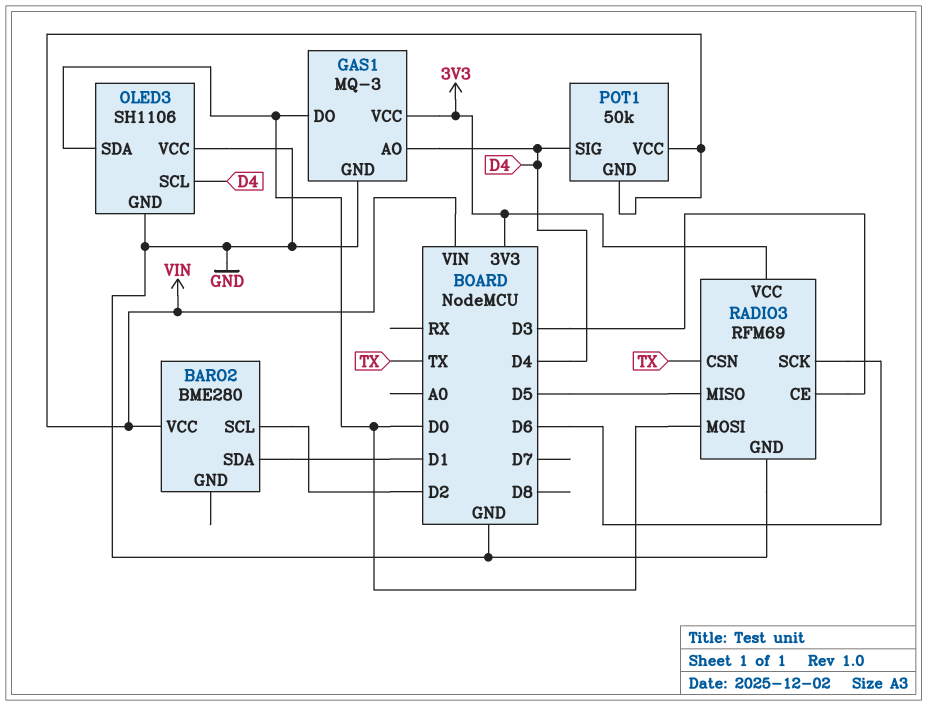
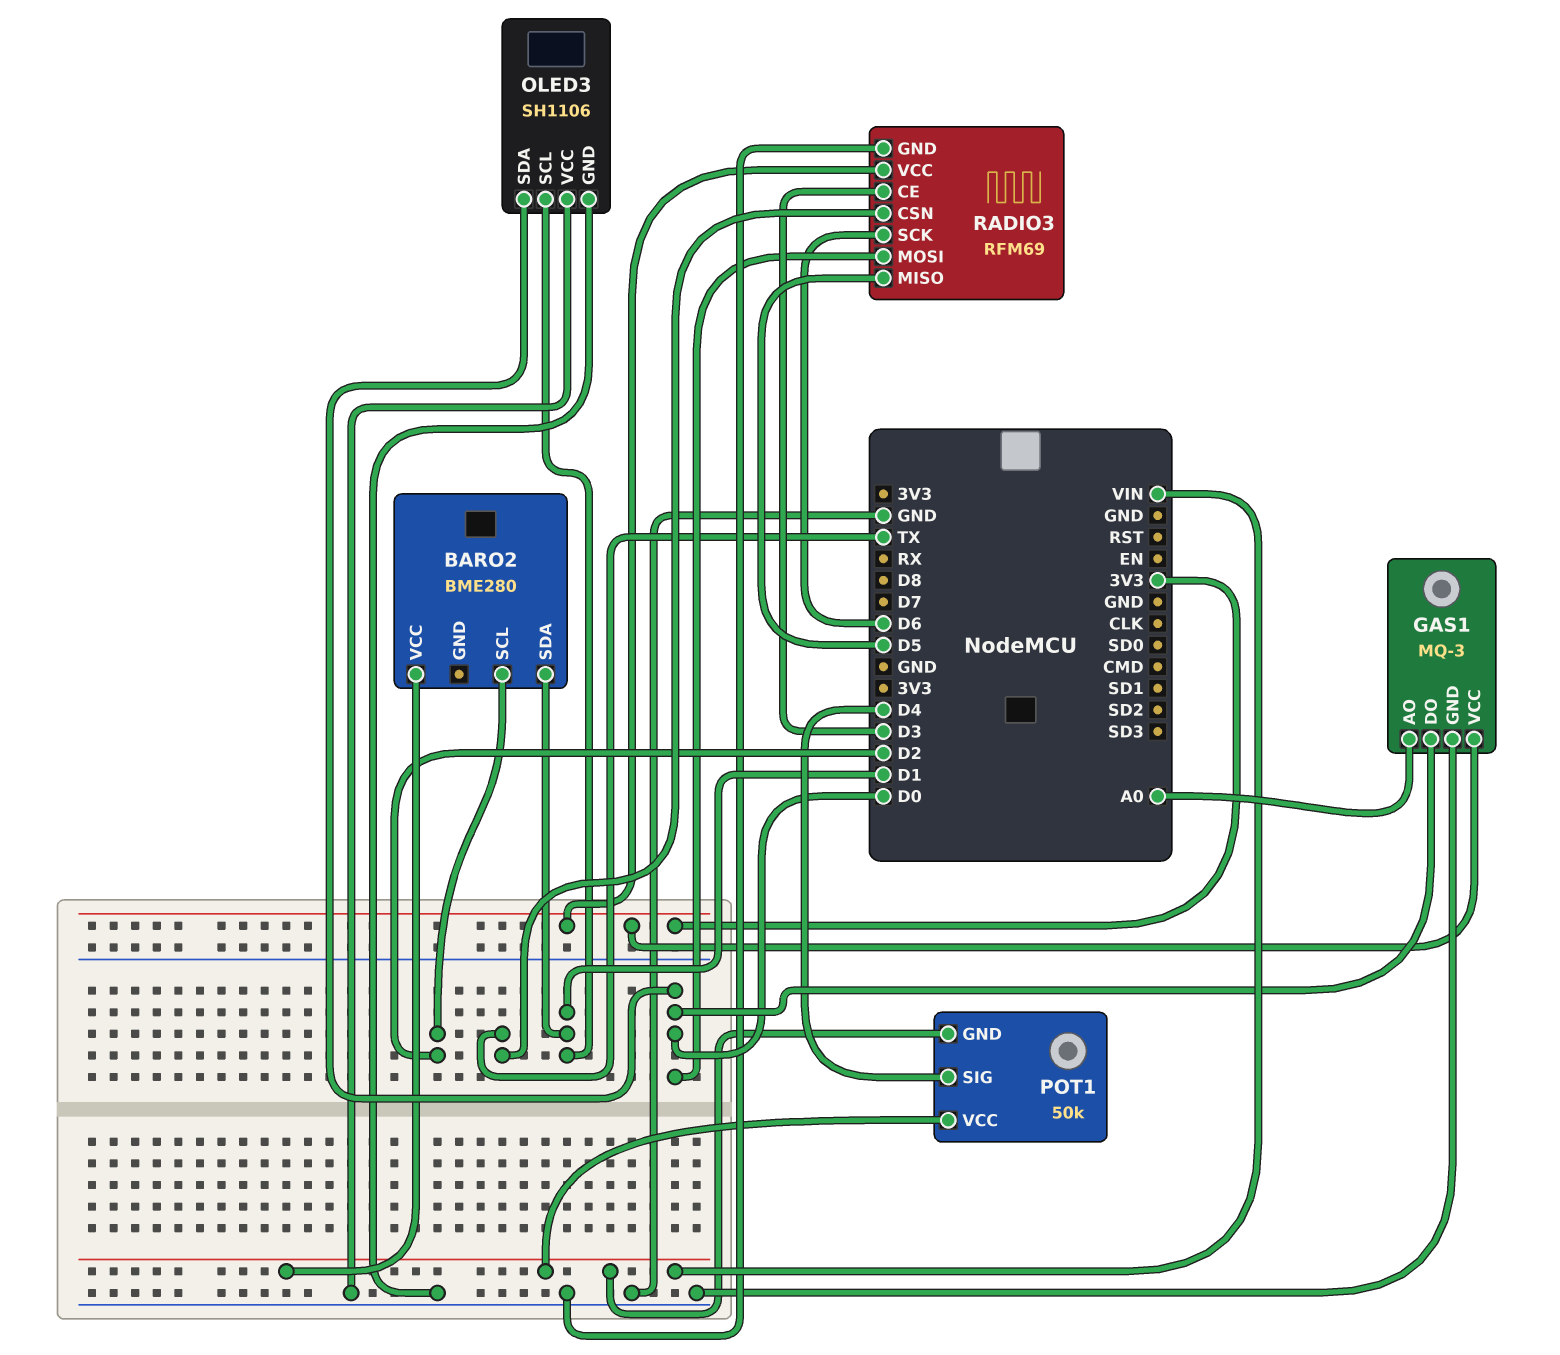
GAS1 pin AO: D4 -> A0
OLED3 pin SCL: D4 -> D1

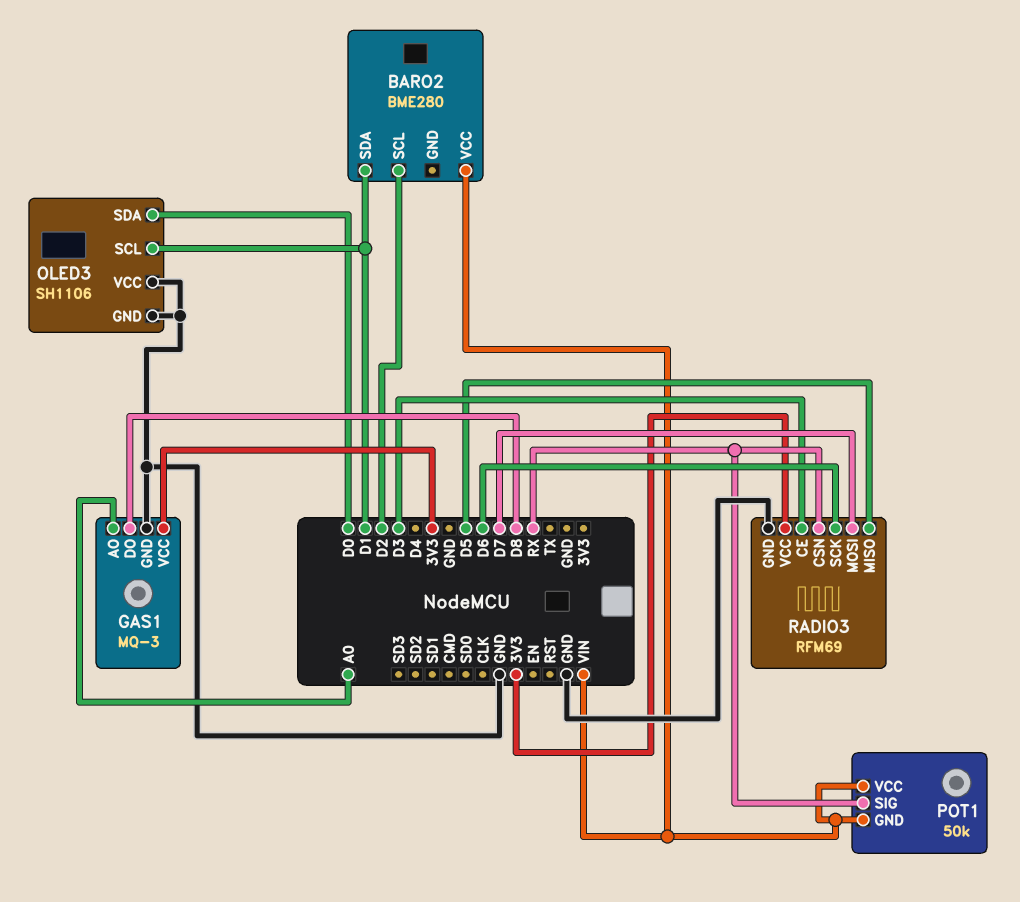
GAS1 pin DO: D0 -> D8
POT1 pin SIG: D4 -> RX
RADIO3 pin CSN: TX -> RX
RADIO3 pin MOSI: D0 -> D7

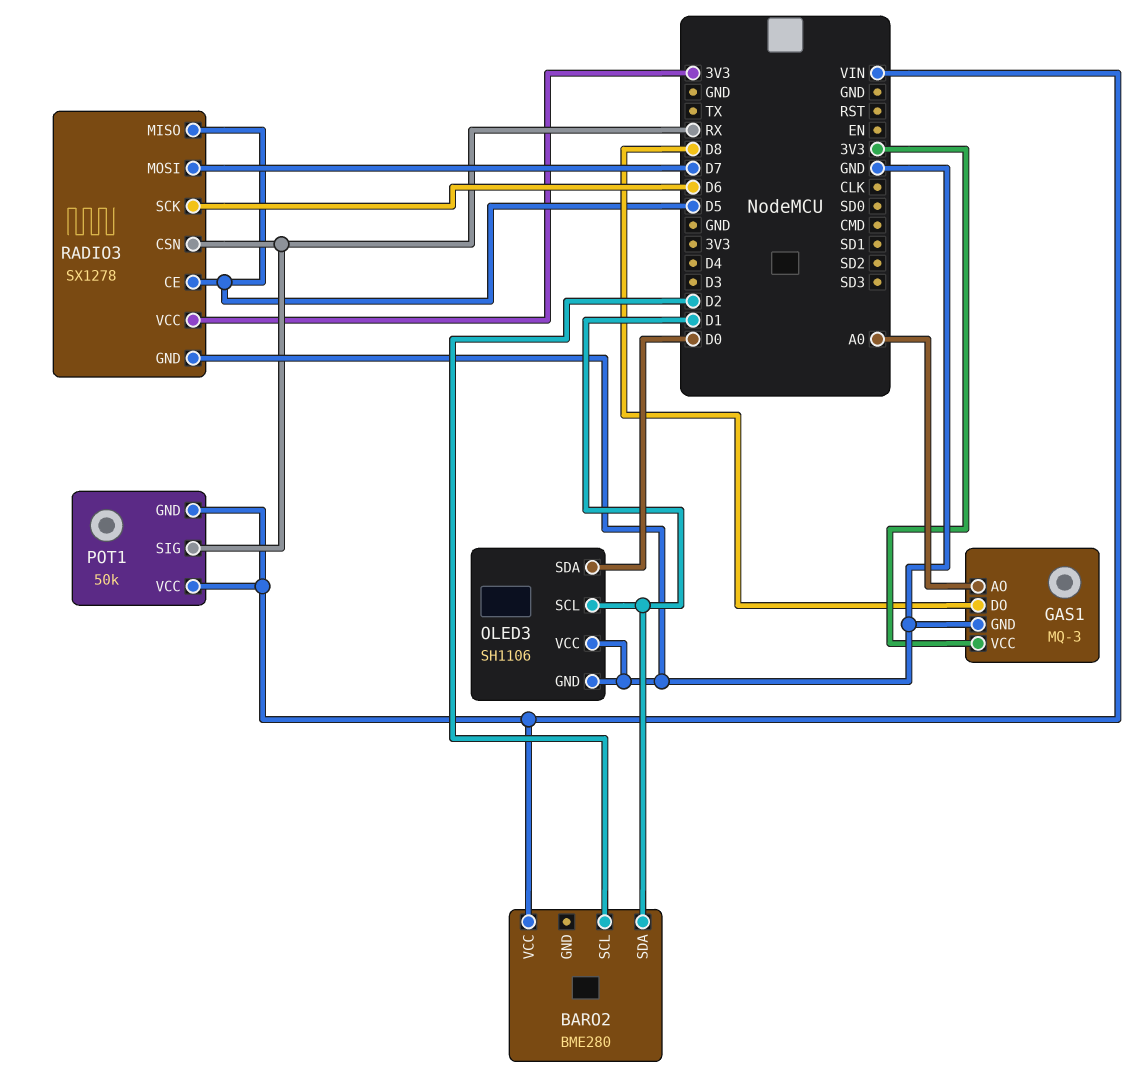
RADIO3: RFM69 -> SX1278
RADIO3 pin CE: D3 -> D5

